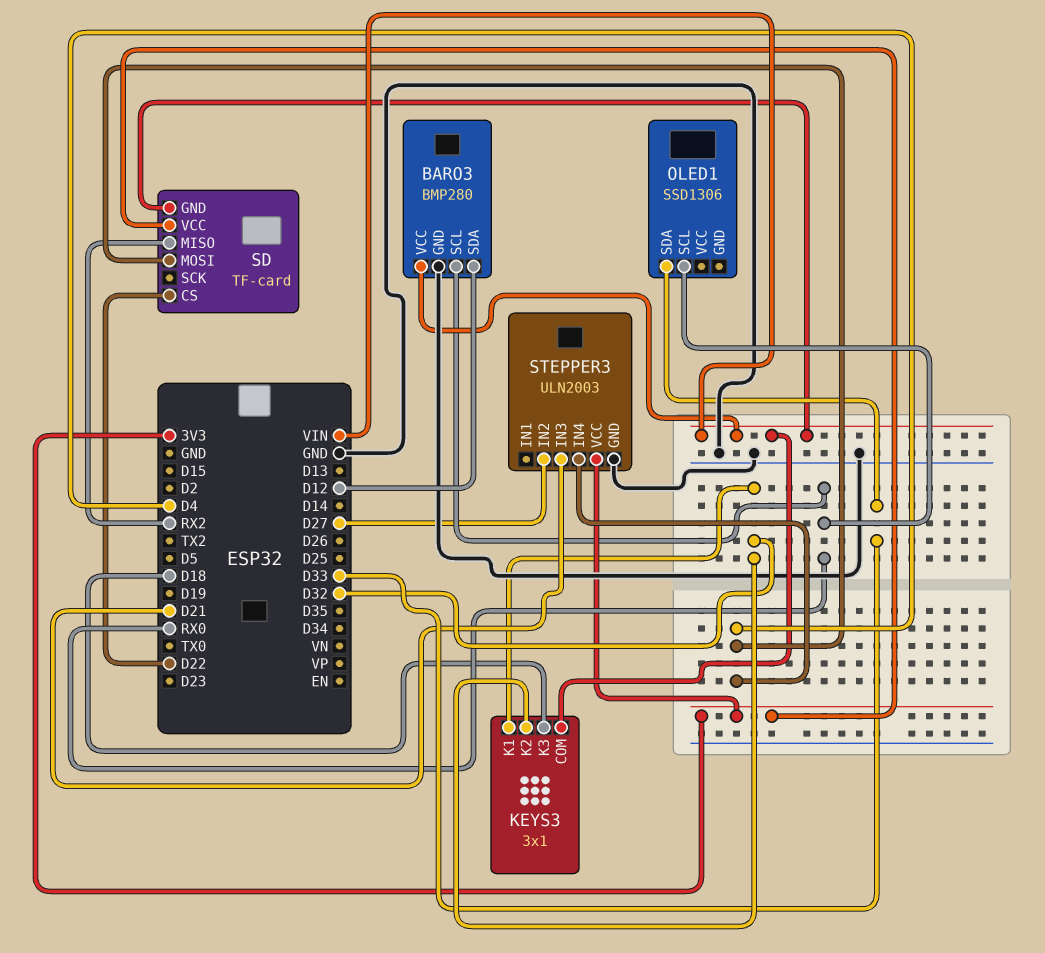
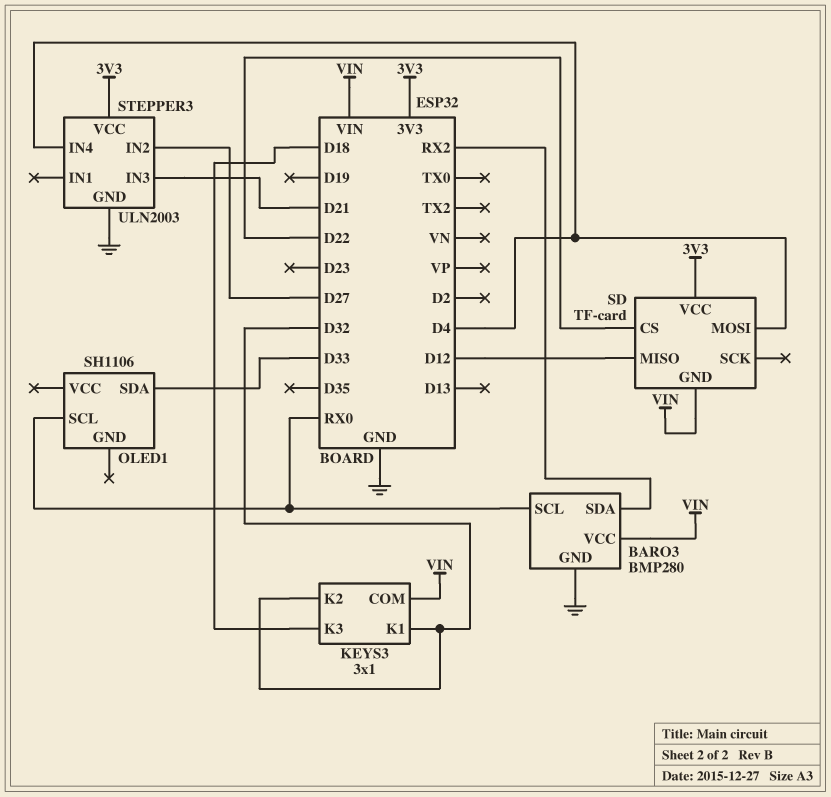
BARO3 pin SDA: D12 -> RX2
OLED1: SSD1306 -> SH1106
SD pin MISO: RX2 -> D12

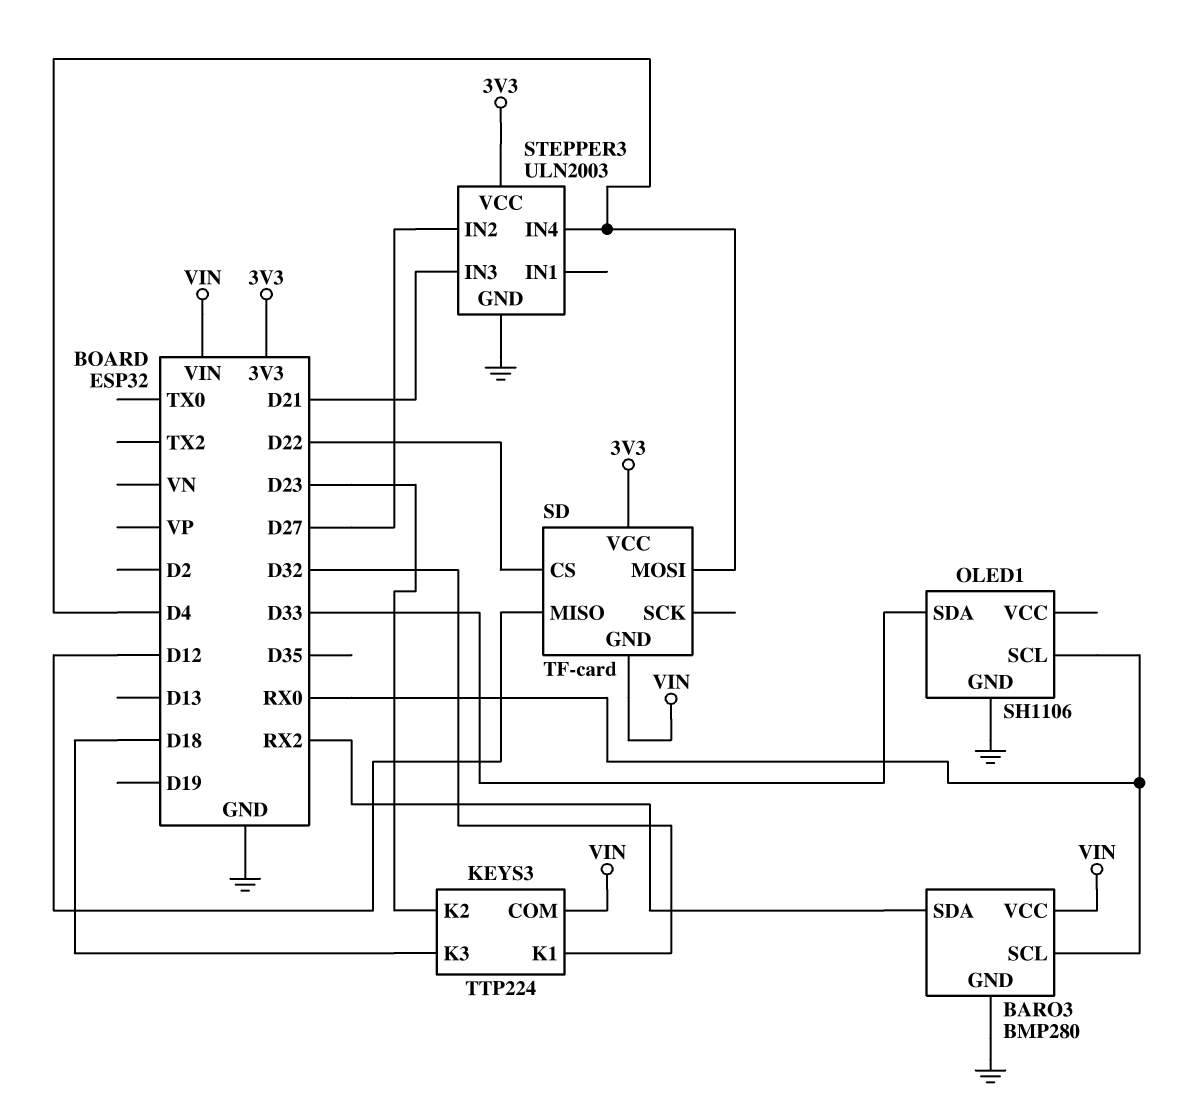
KEYS3: 3x1 -> TTP224
KEYS3 pin K2: D32 -> D23
OLED1 pin GND: none -> GND

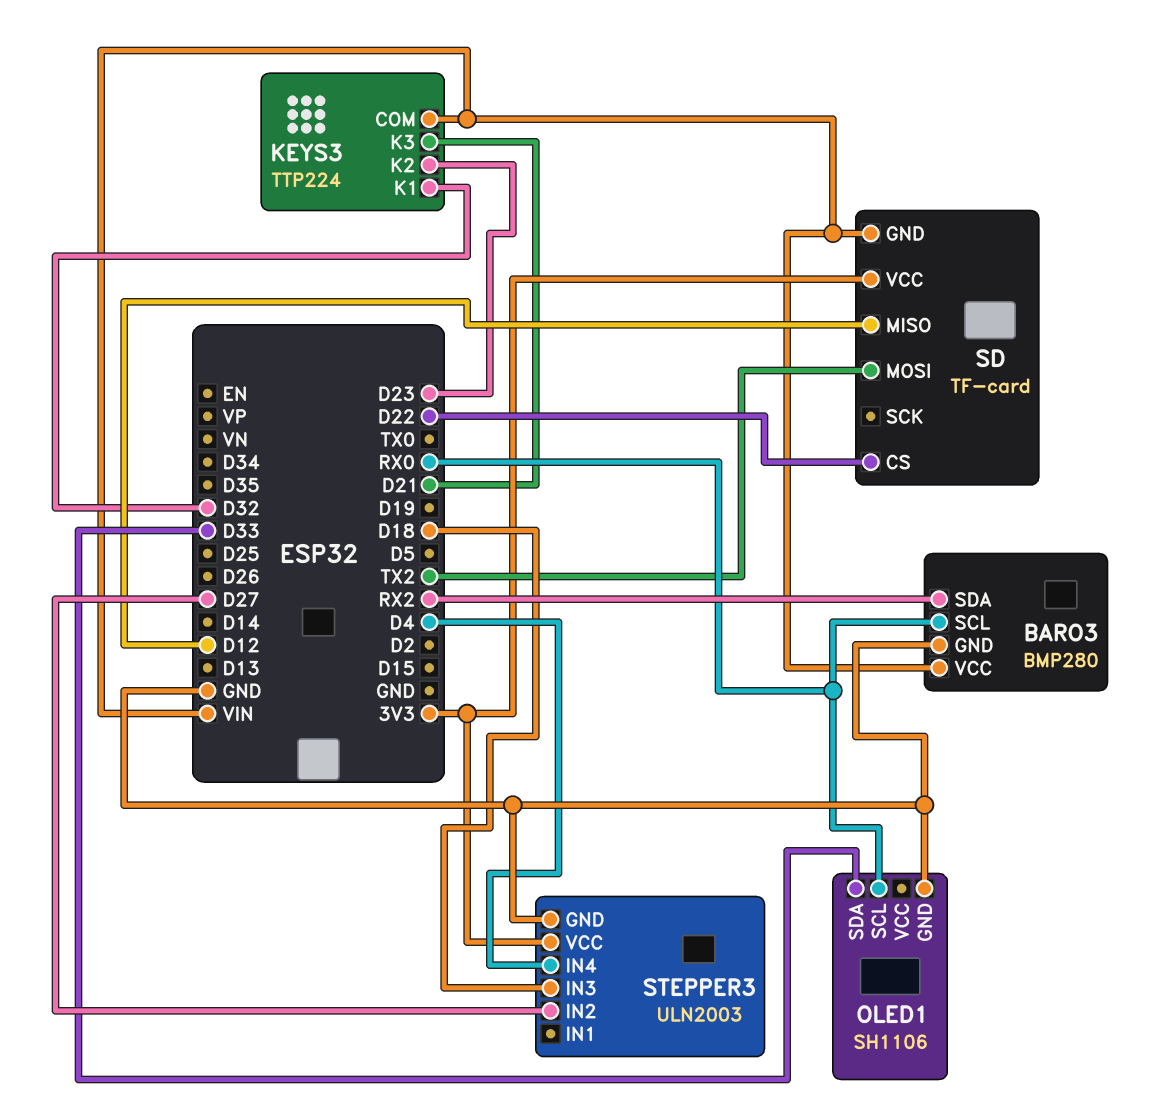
KEYS3 pin K3: D18 -> D21
SD pin MOSI: D4 -> TX2
STEPPER3 pin IN3: D21 -> D18

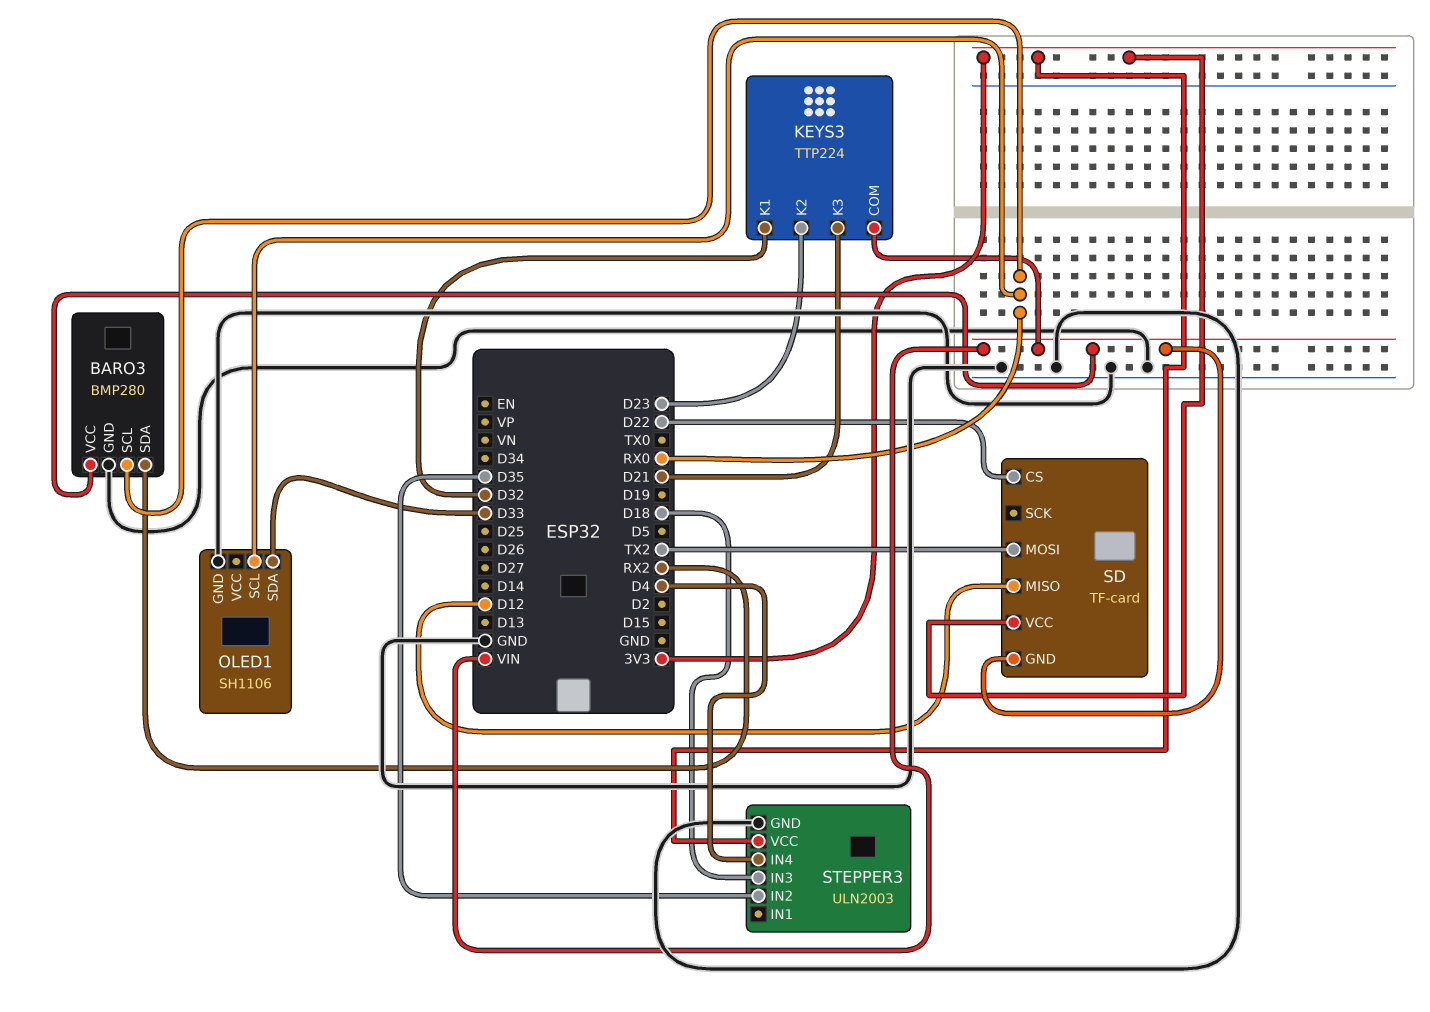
STEPPER3 pin IN2: D27 -> D35

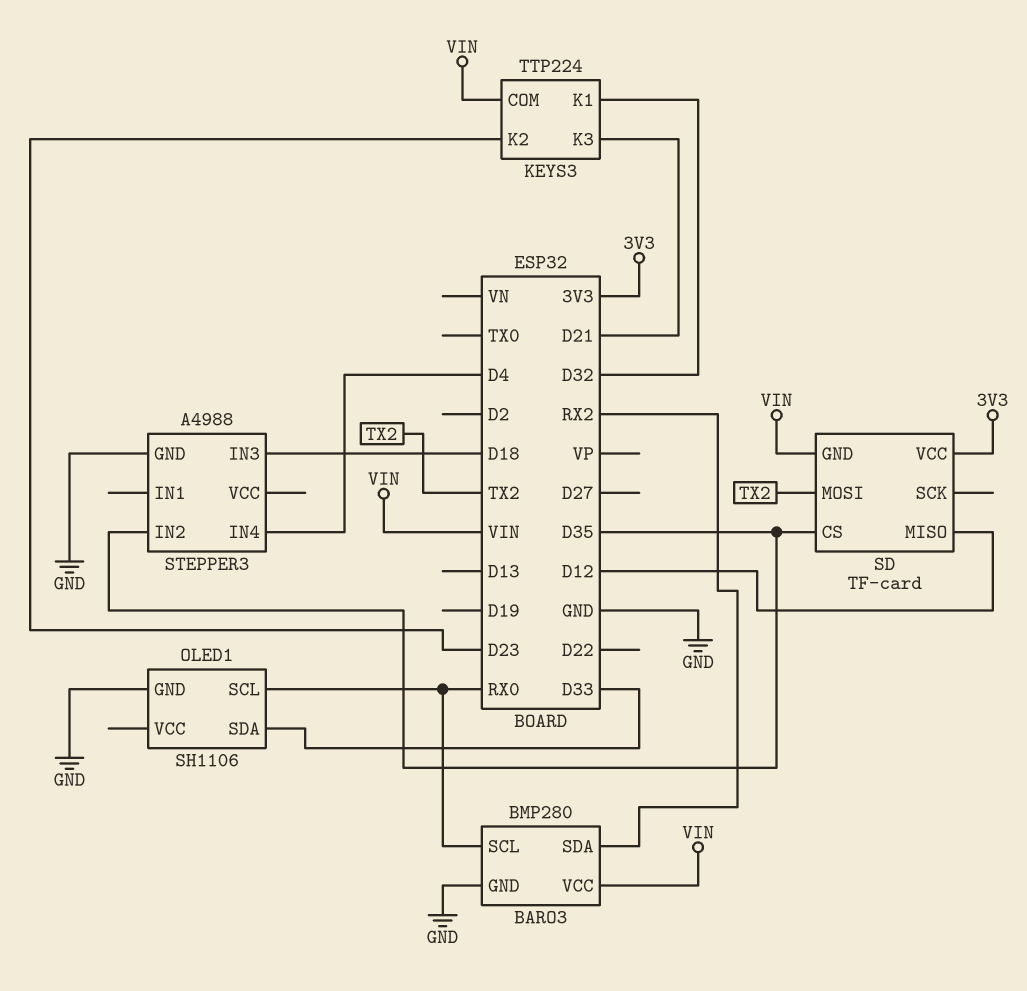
SD pin CS: D22 -> D35
STEPPER3: ULN2003 -> A4988
STEPPER3 pin VCC: 3V3 -> none

